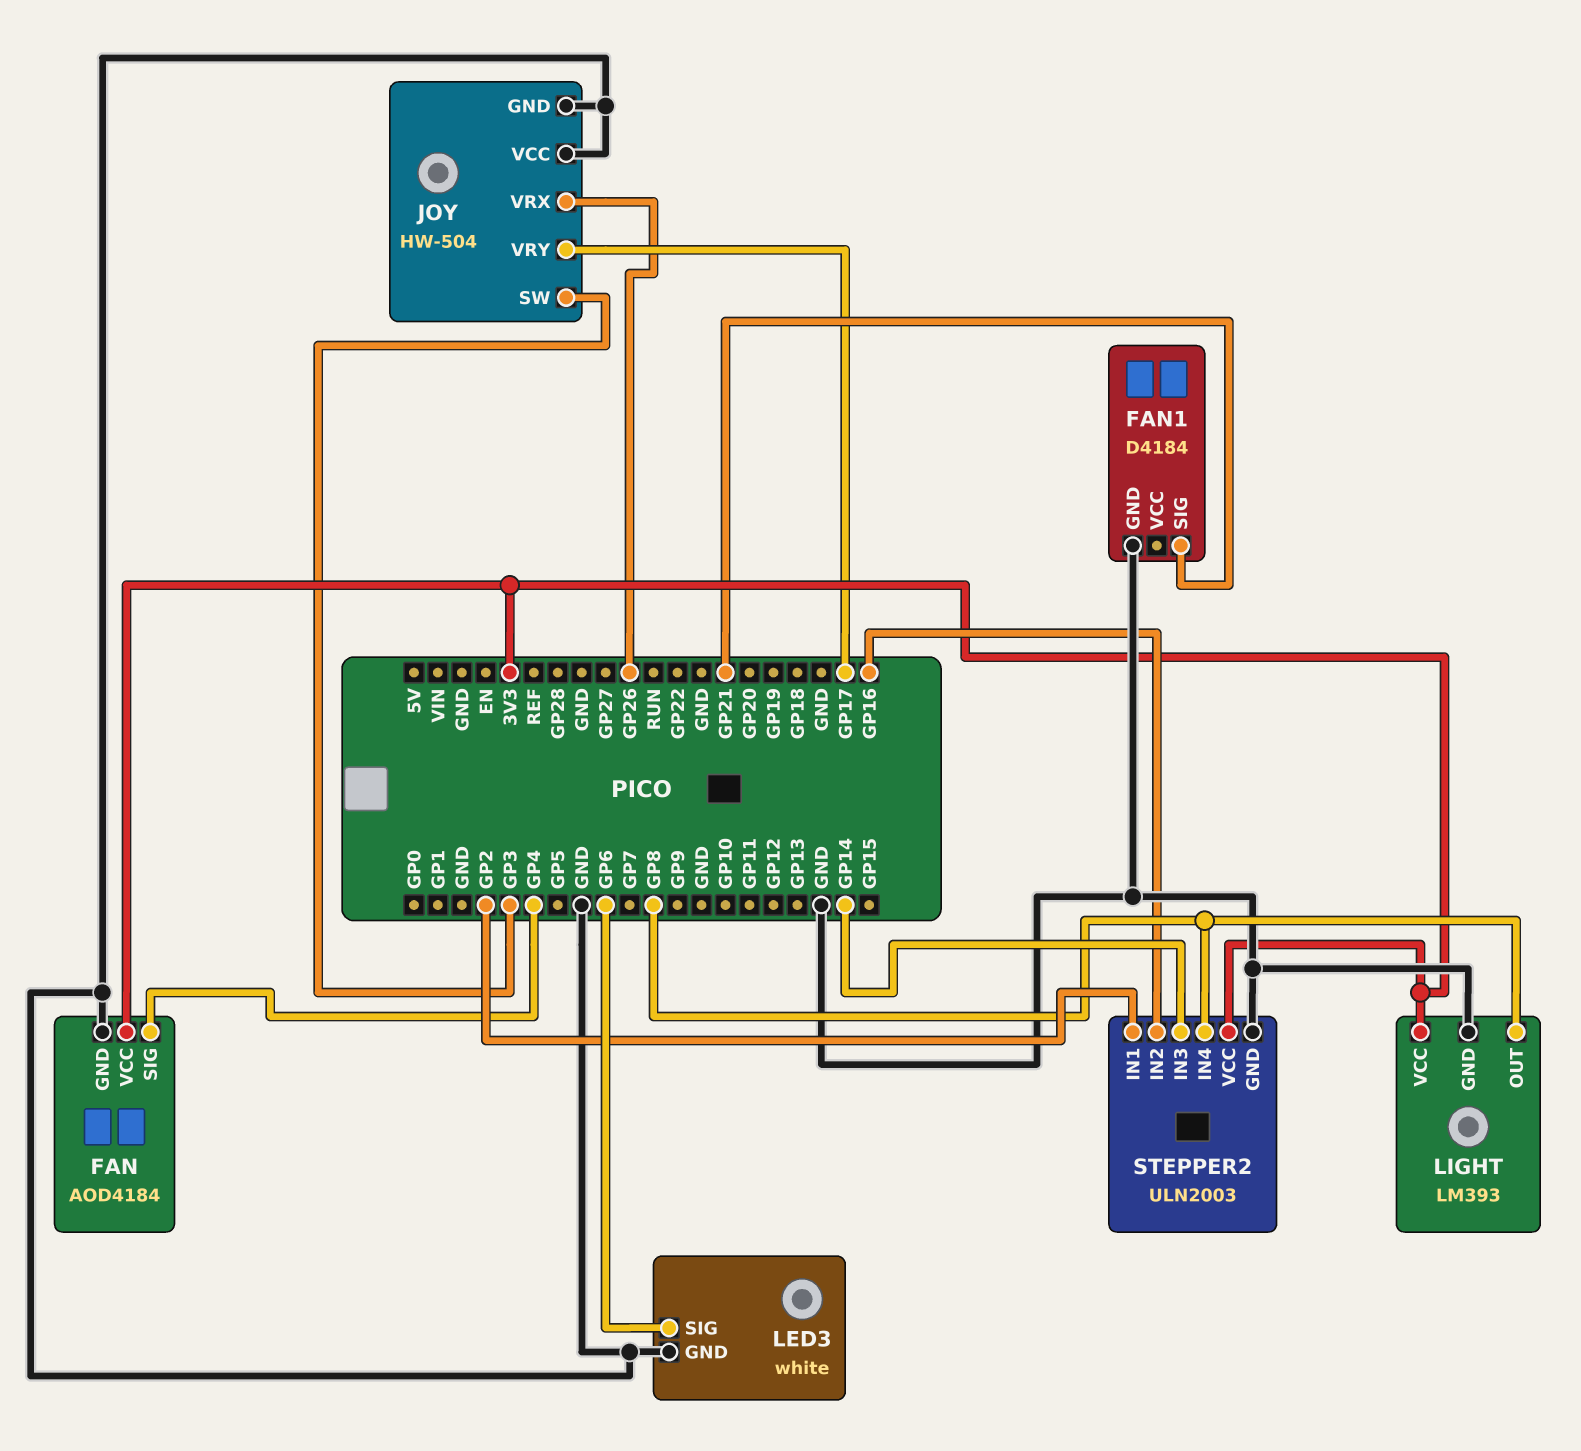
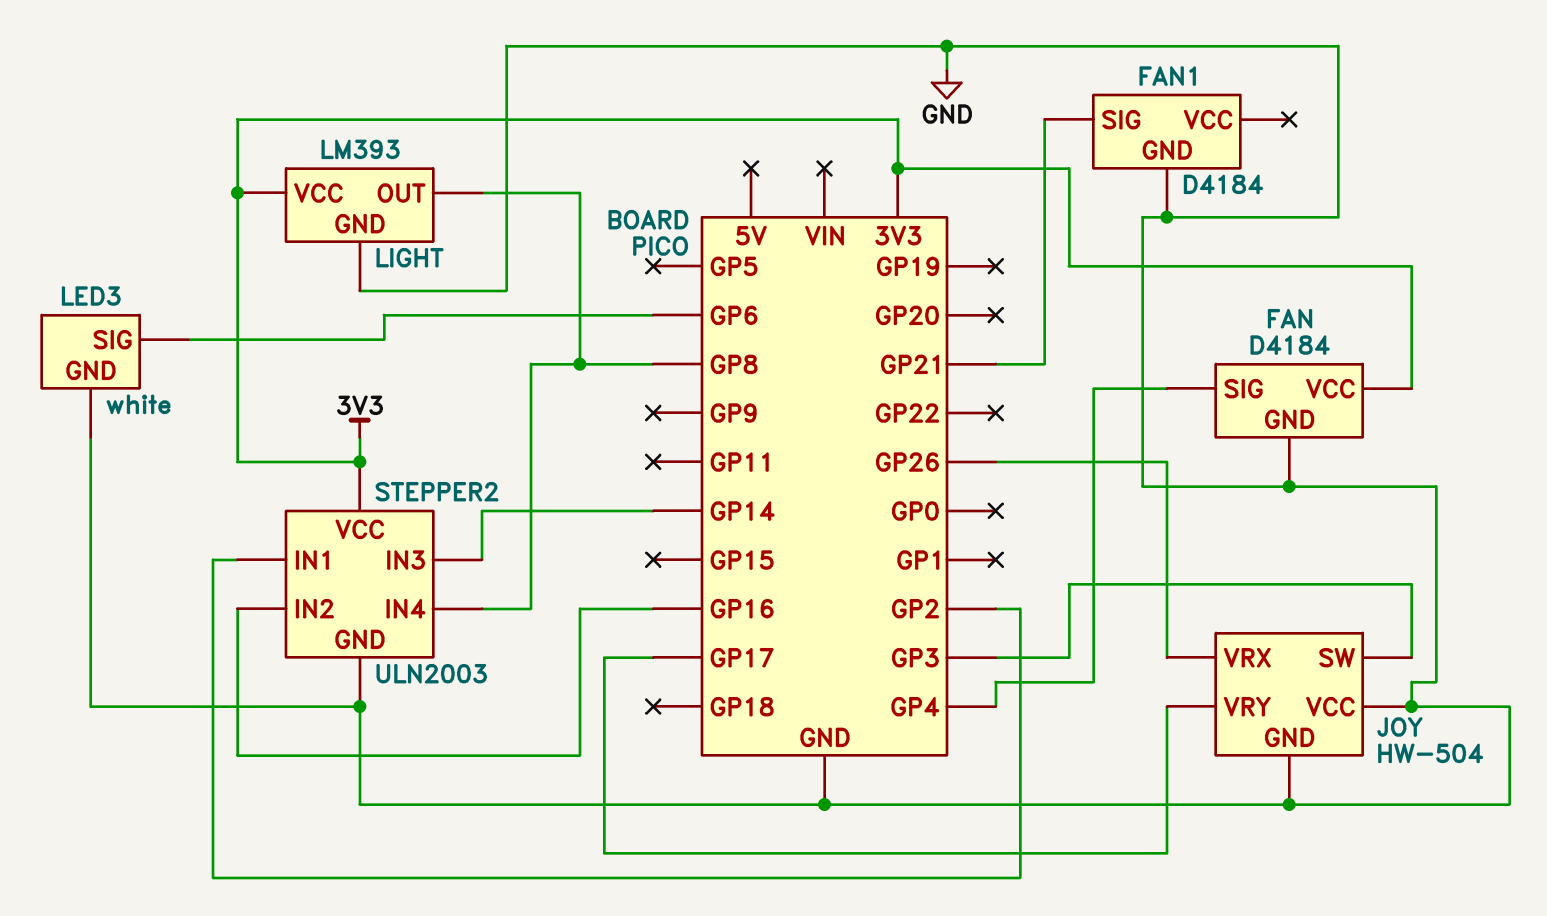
FAN: AOD4184 -> D4184

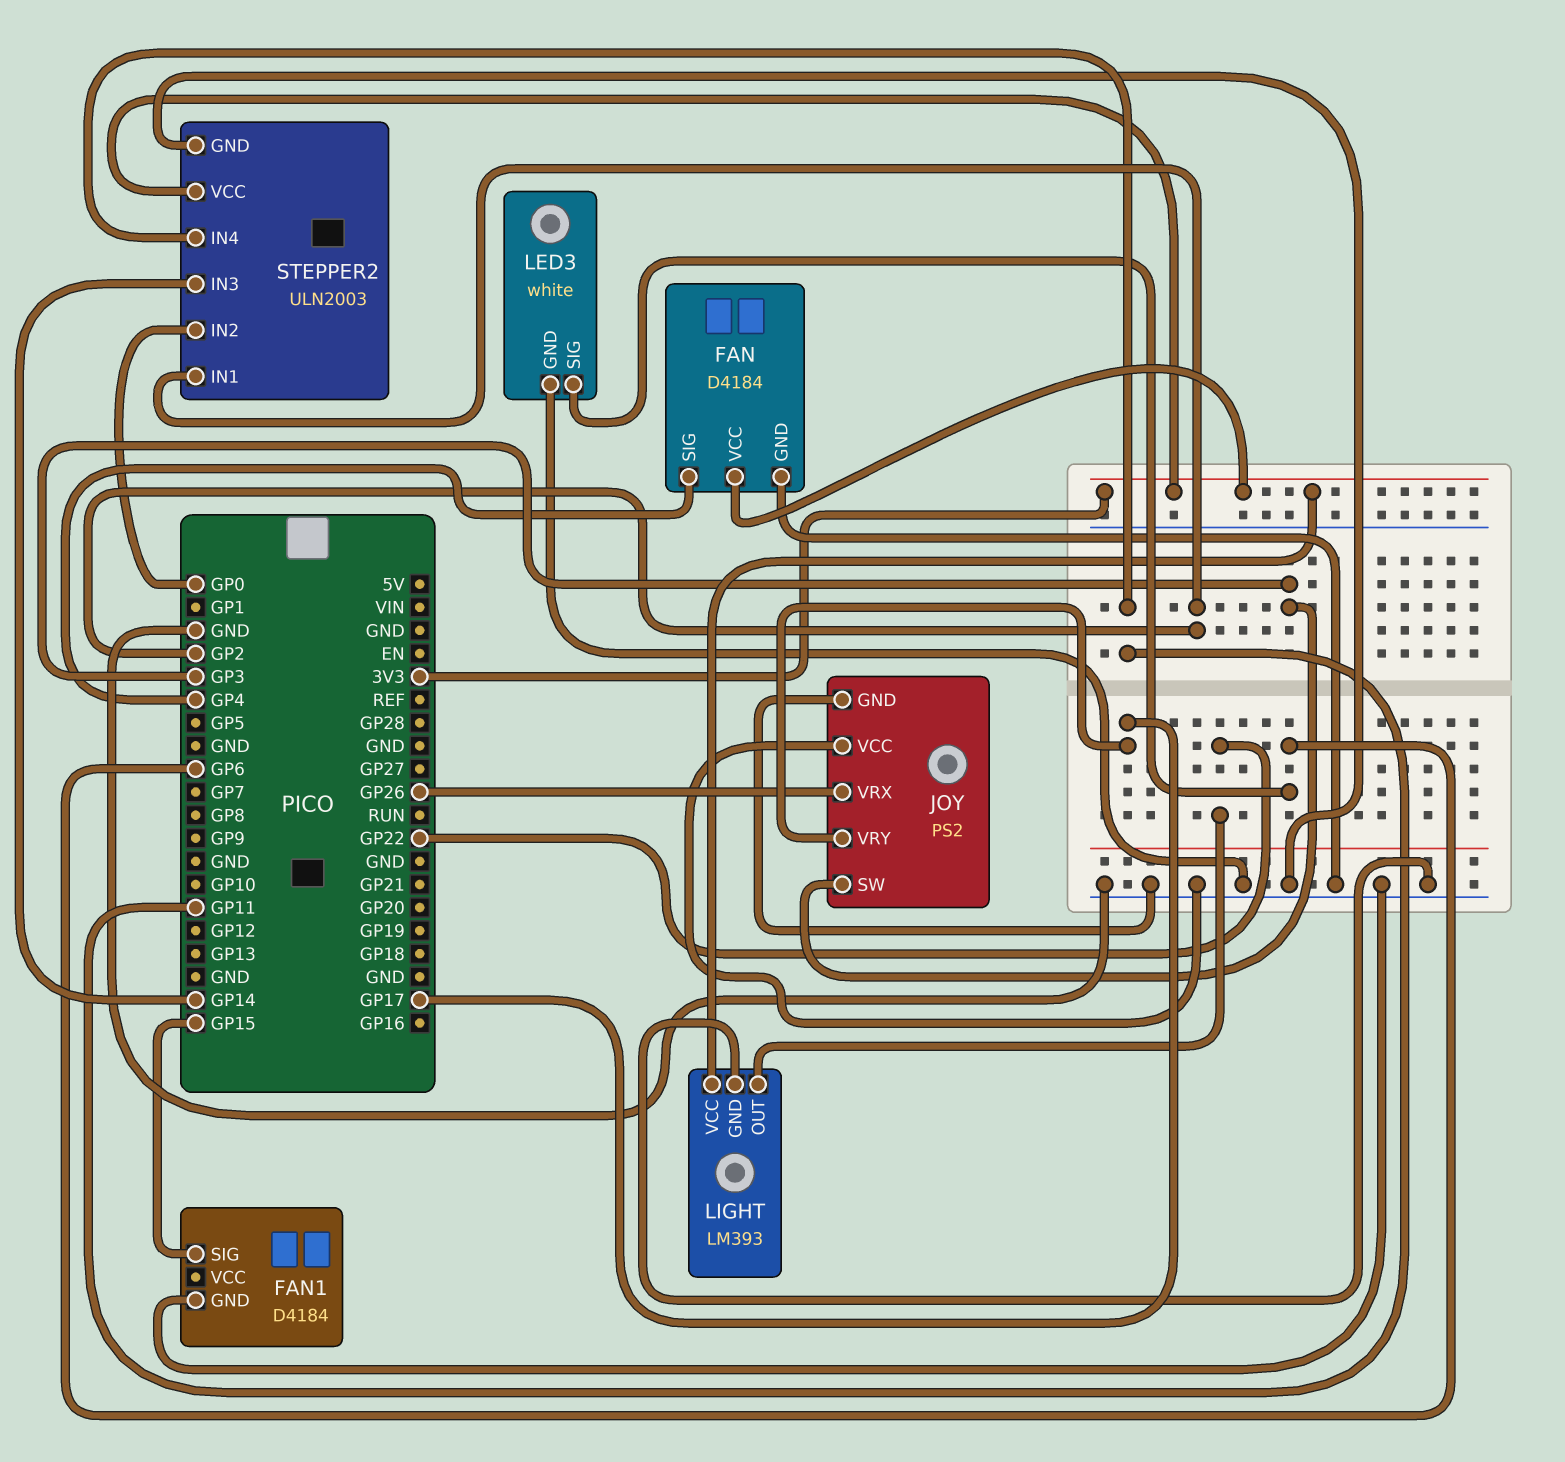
FAN1 pin SIG: GP21 -> GP15
JOY: HW-504 -> PS2
LIGHT pin OUT: GP8 -> GP22
STEPPER2 pin IN2: GP16 -> GP0
STEPPER2 pin IN4: GP8 -> GP11

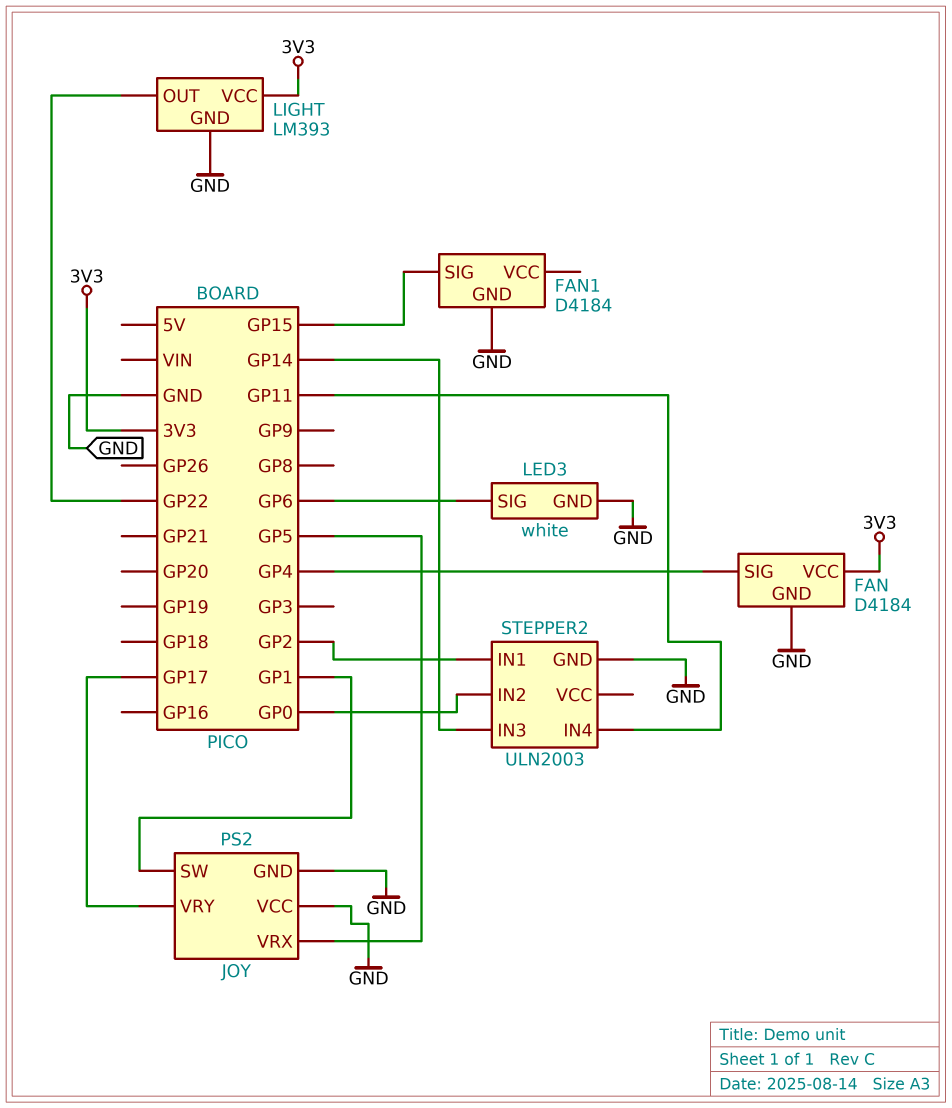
JOY pin SW: GP3 -> GP1
JOY pin VRX: GP26 -> GP5
STEPPER2 pin VCC: 3V3 -> none

